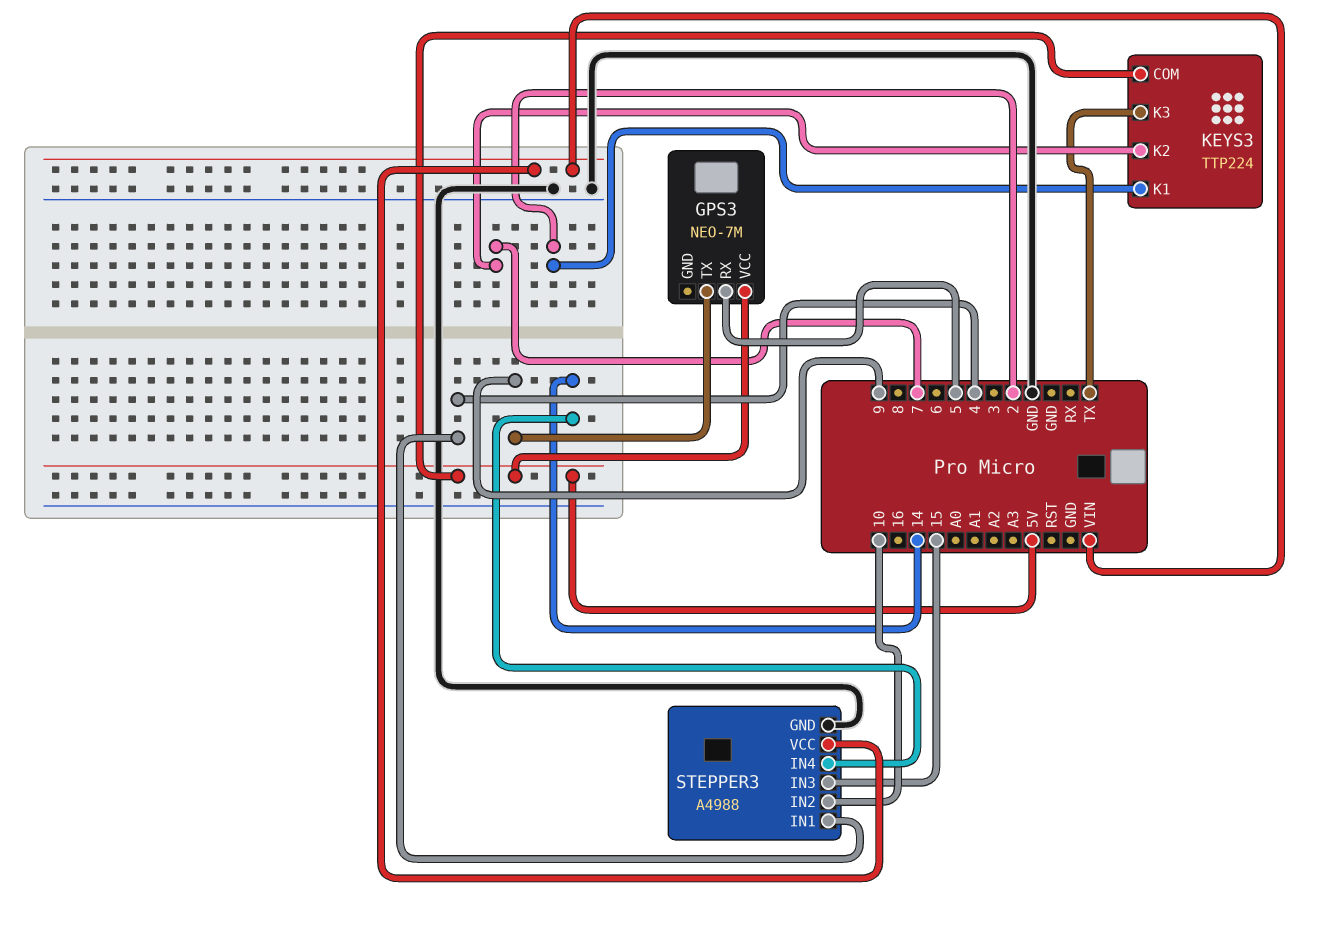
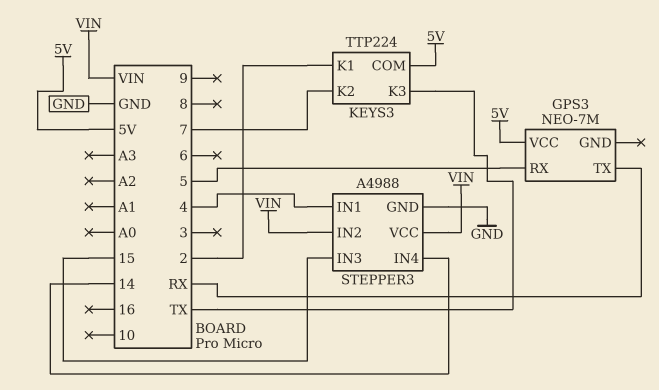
GPS3 pin TX: 9 -> RX
STEPPER3 pin IN2: 10 -> VIN

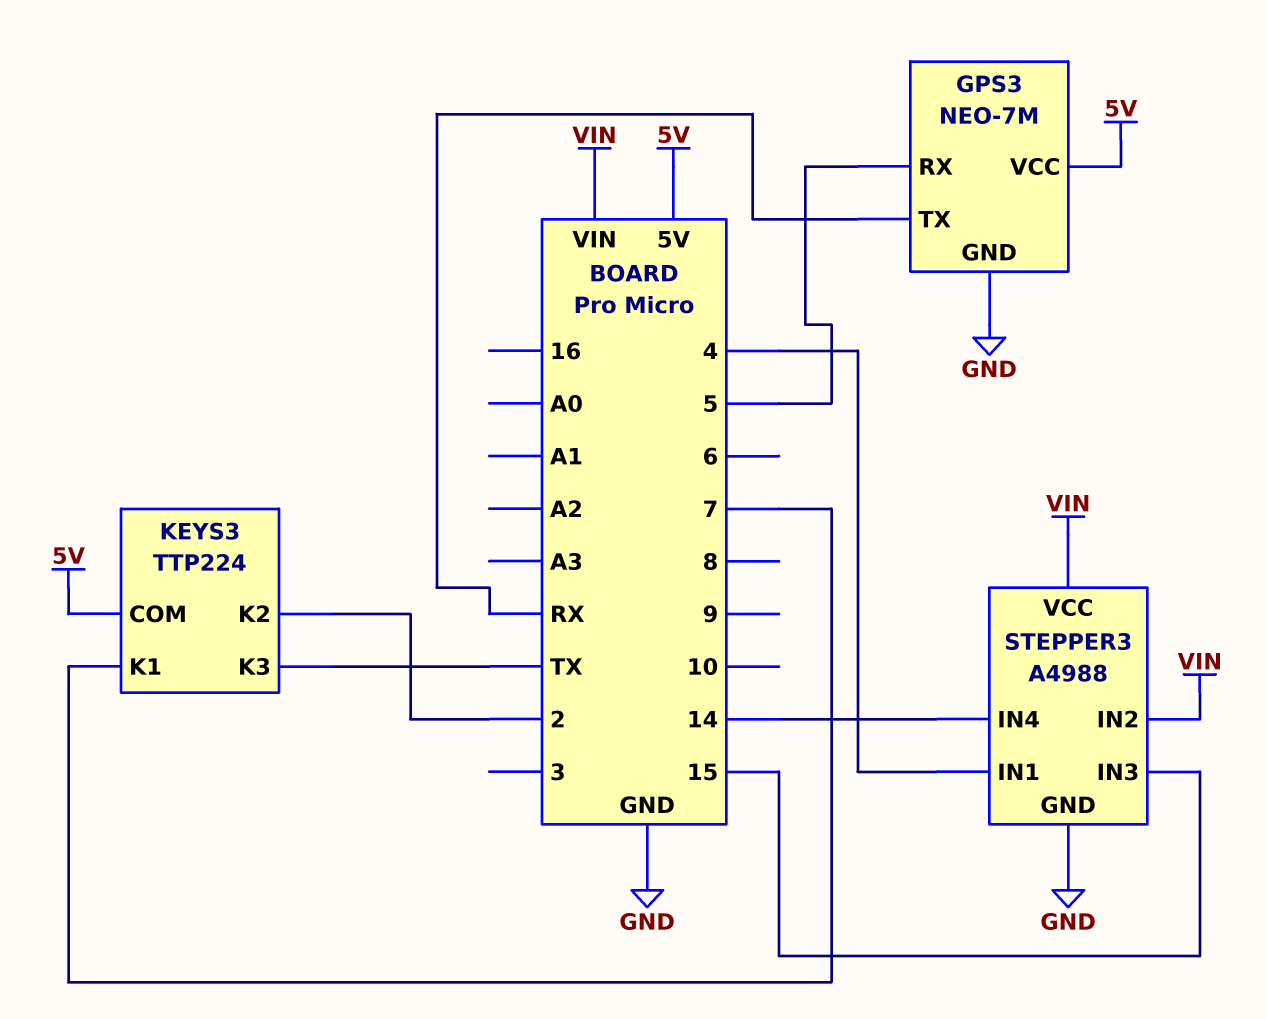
GPS3 pin GND: none -> GND
KEYS3 pin K1: 2 -> 7
KEYS3 pin K2: 7 -> 2

